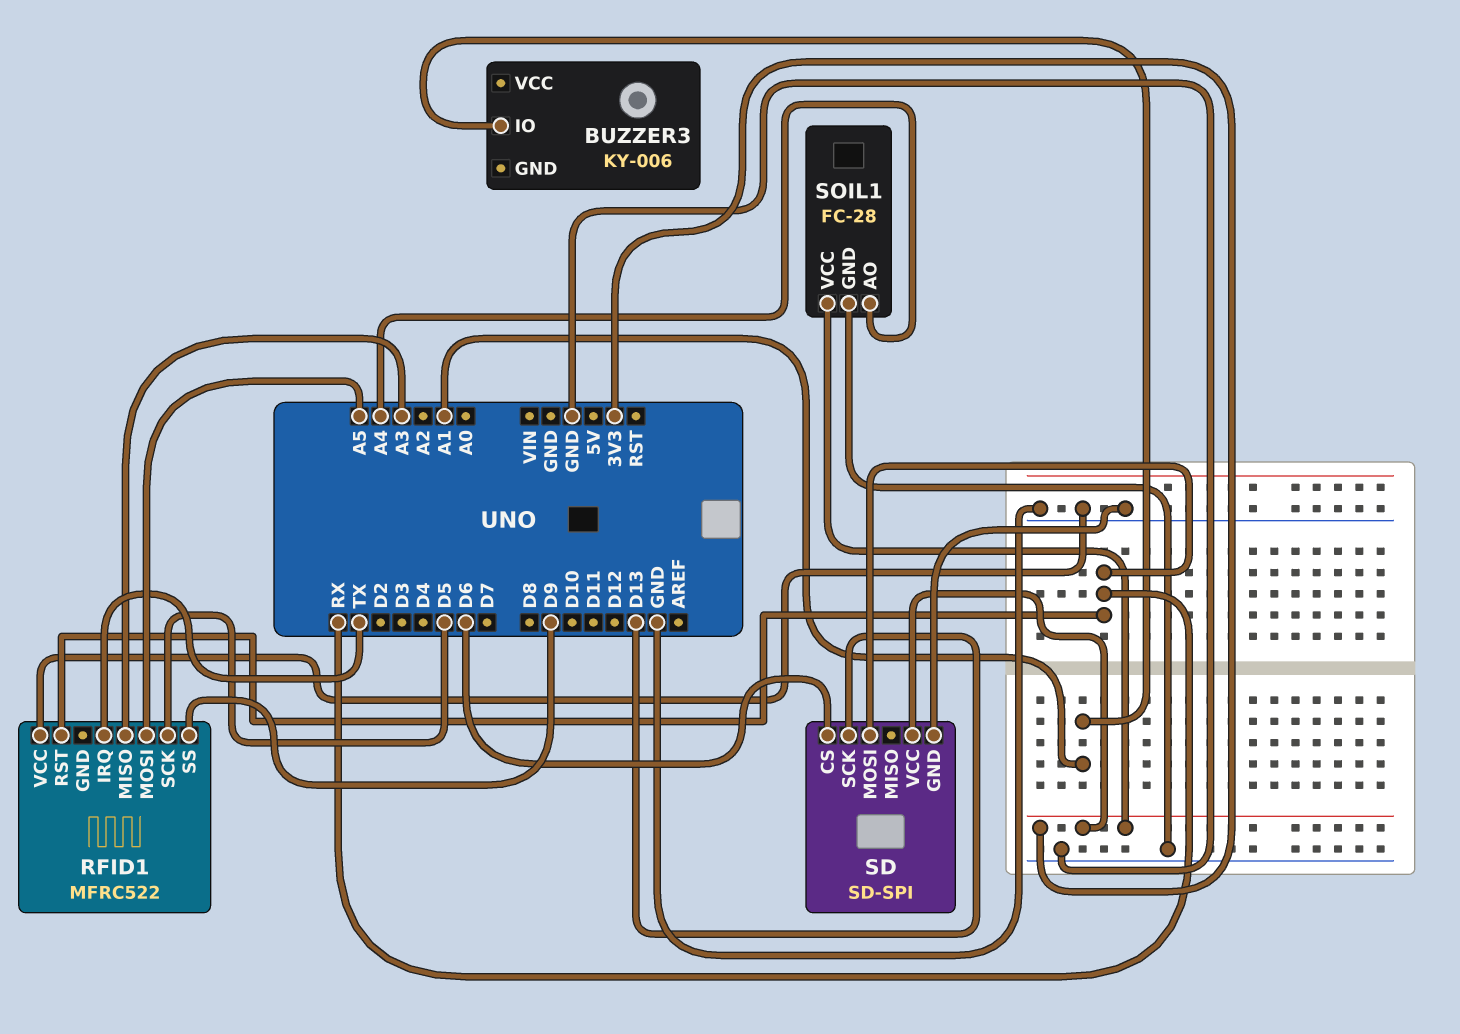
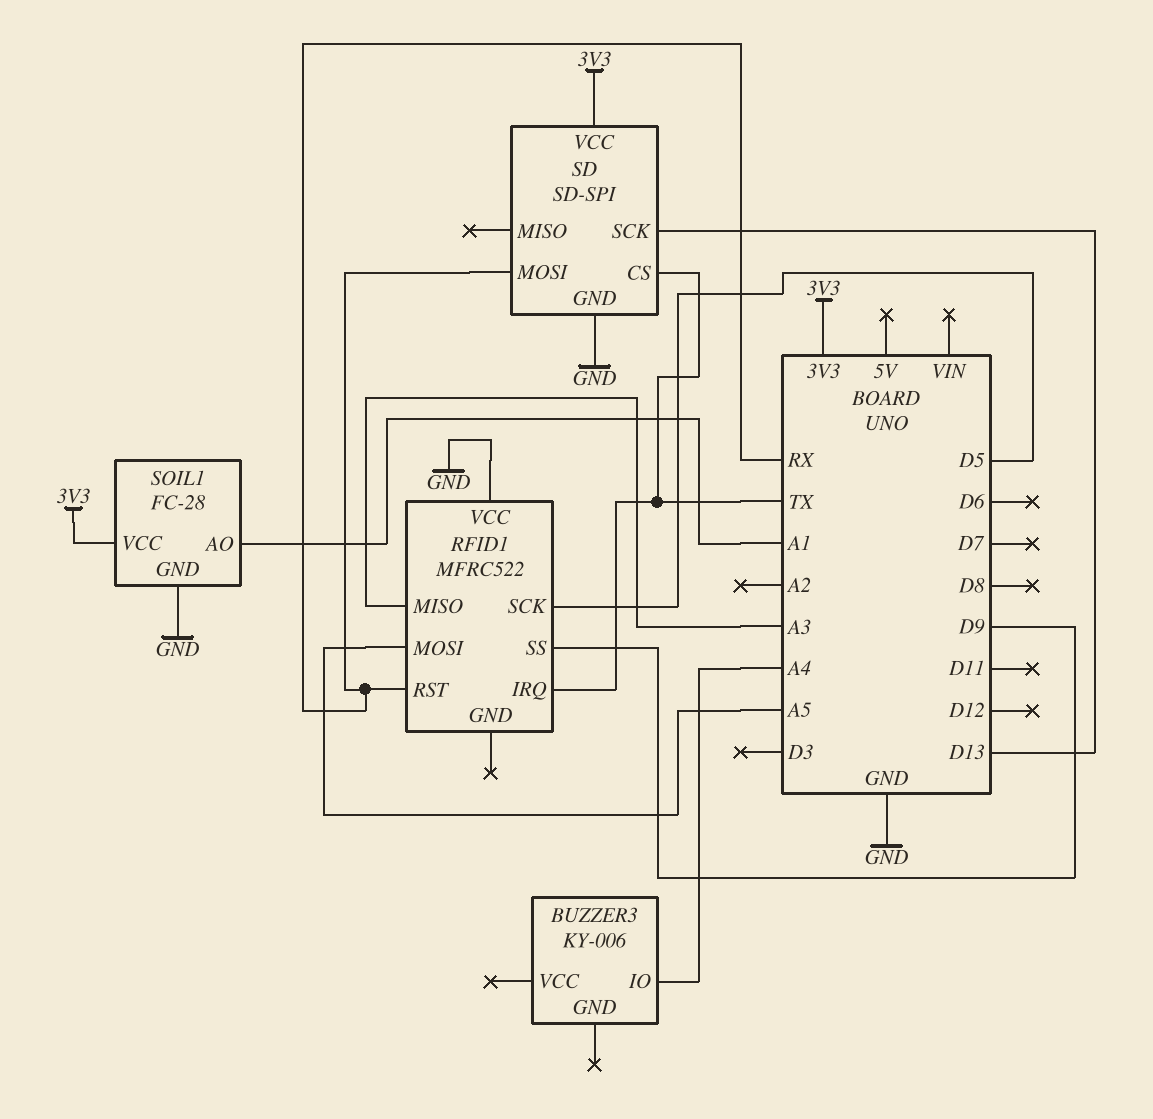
BUZZER3 pin IO: A1 -> A4
SD pin CS: D6 -> TX
SOIL1 pin AO: A4 -> A1

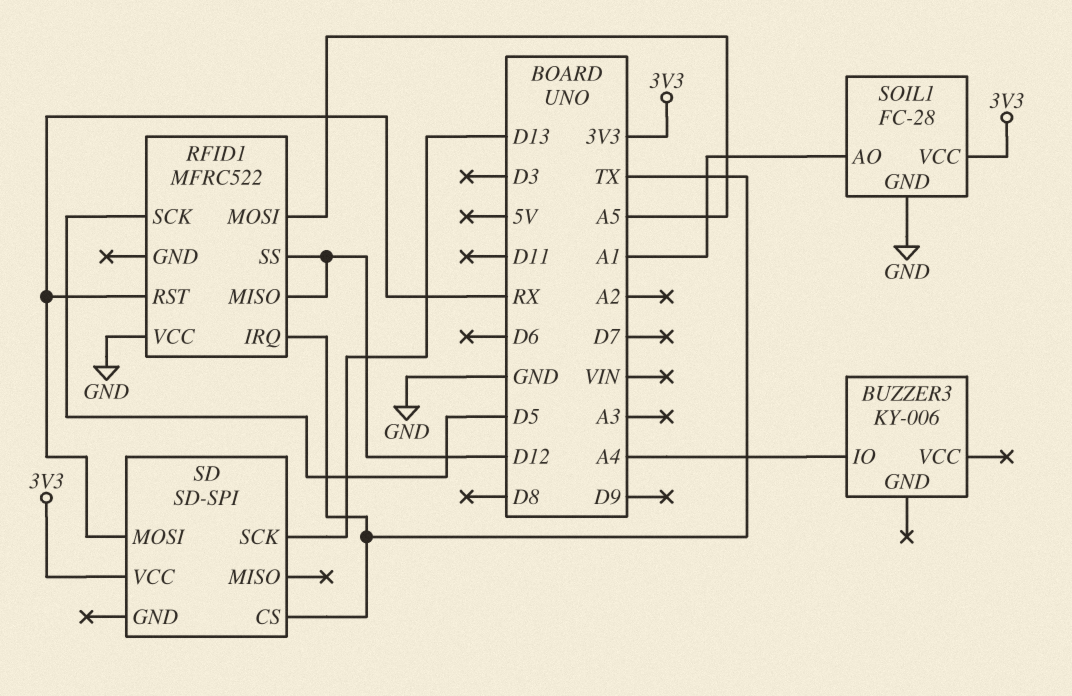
RFID1 pin MISO: A3 -> D12
RFID1 pin SS: D9 -> D12
SD pin GND: GND -> none

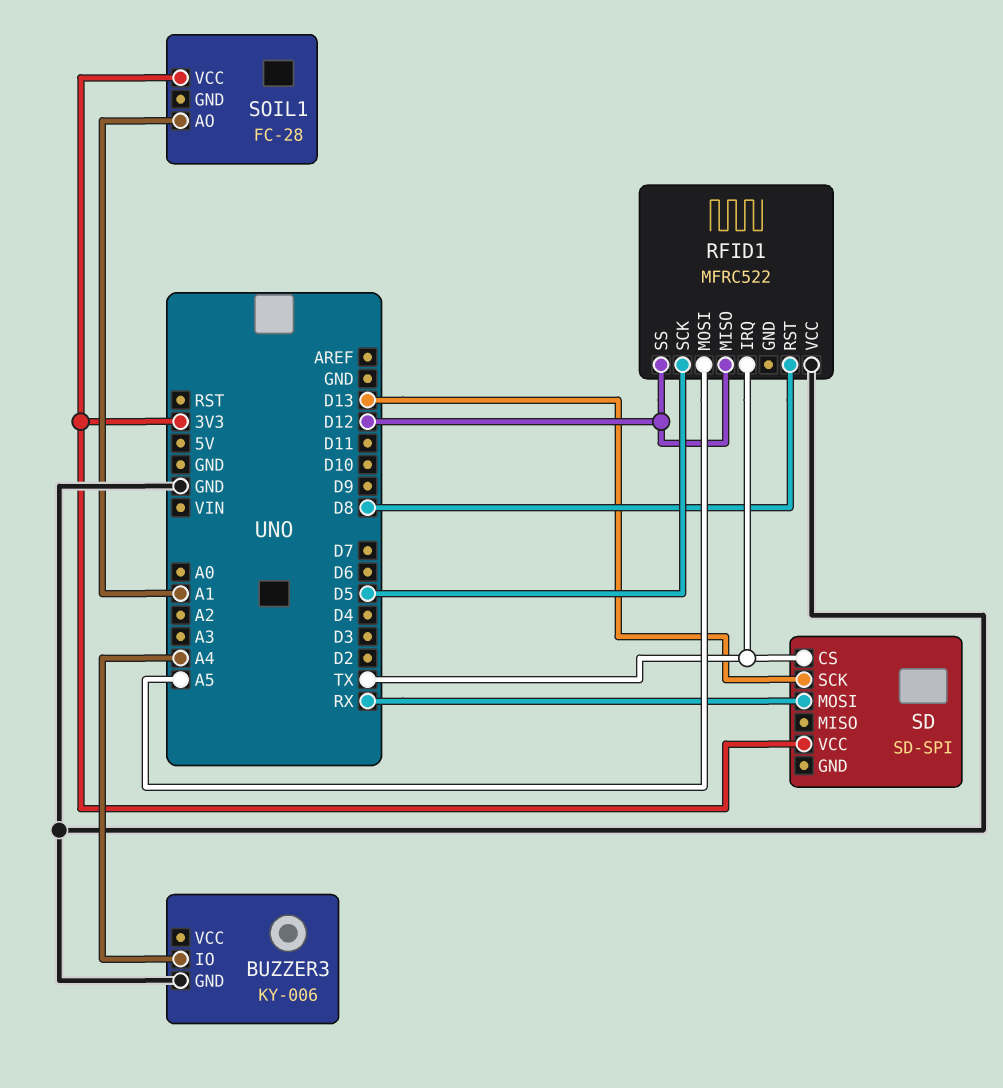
BUZZER3 pin GND: none -> GND
RFID1 pin RST: RX -> D8
SOIL1 pin GND: GND -> none

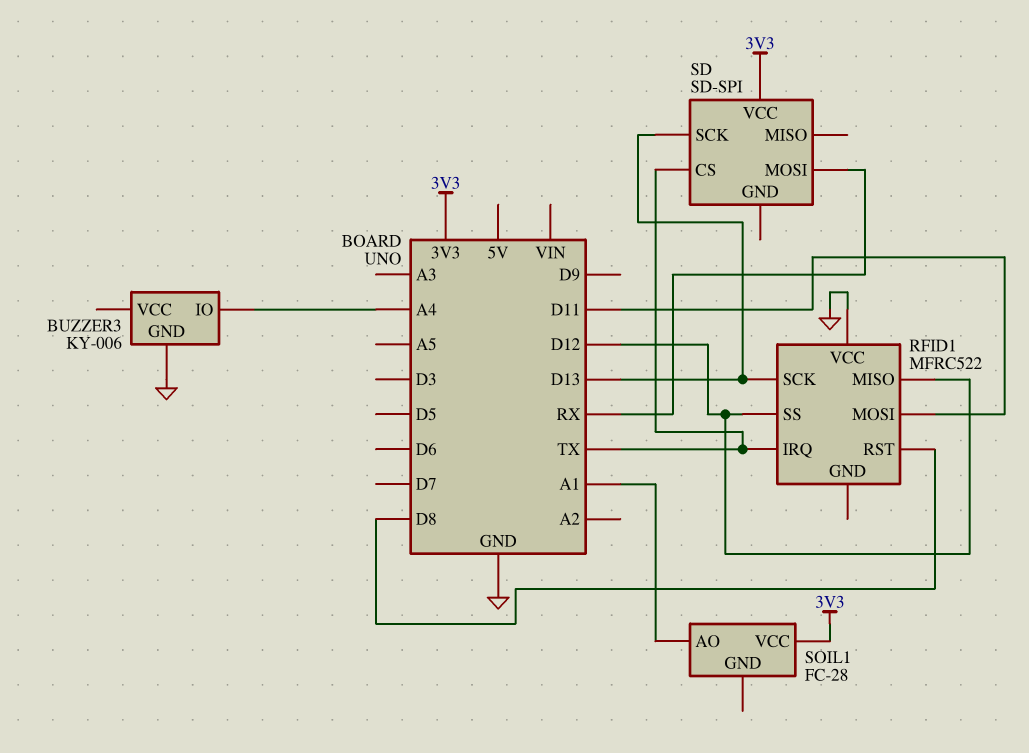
RFID1 pin MOSI: A5 -> D11
RFID1 pin SCK: D5 -> D13

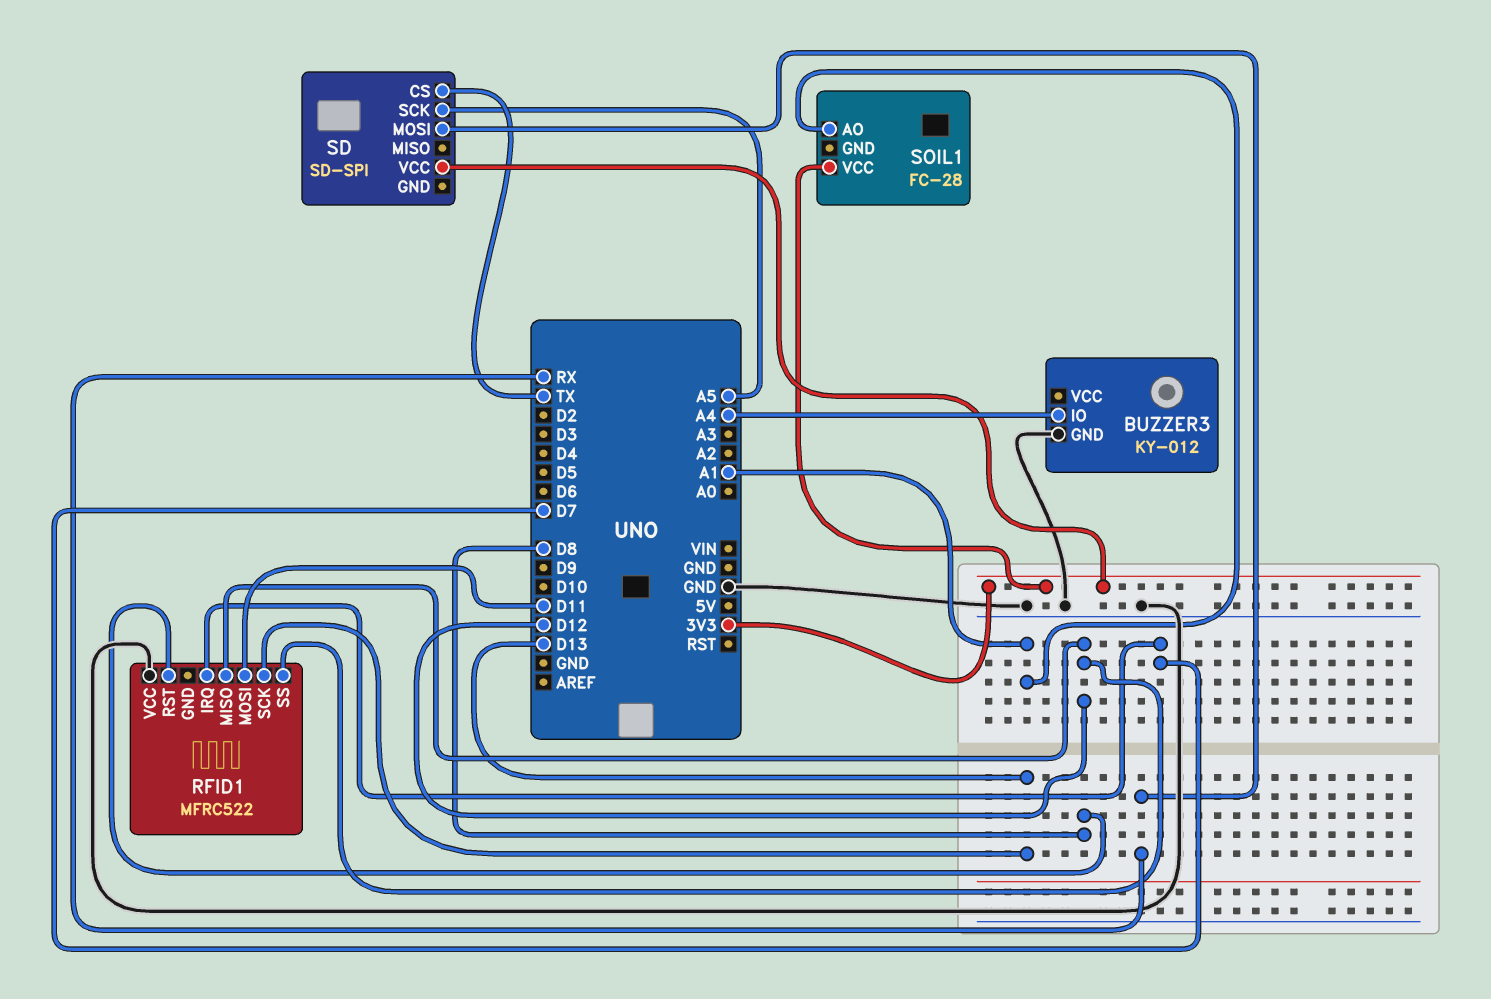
BUZZER3: KY-006 -> KY-012
RFID1 pin IRQ: TX -> D7
SD pin SCK: D13 -> A5

